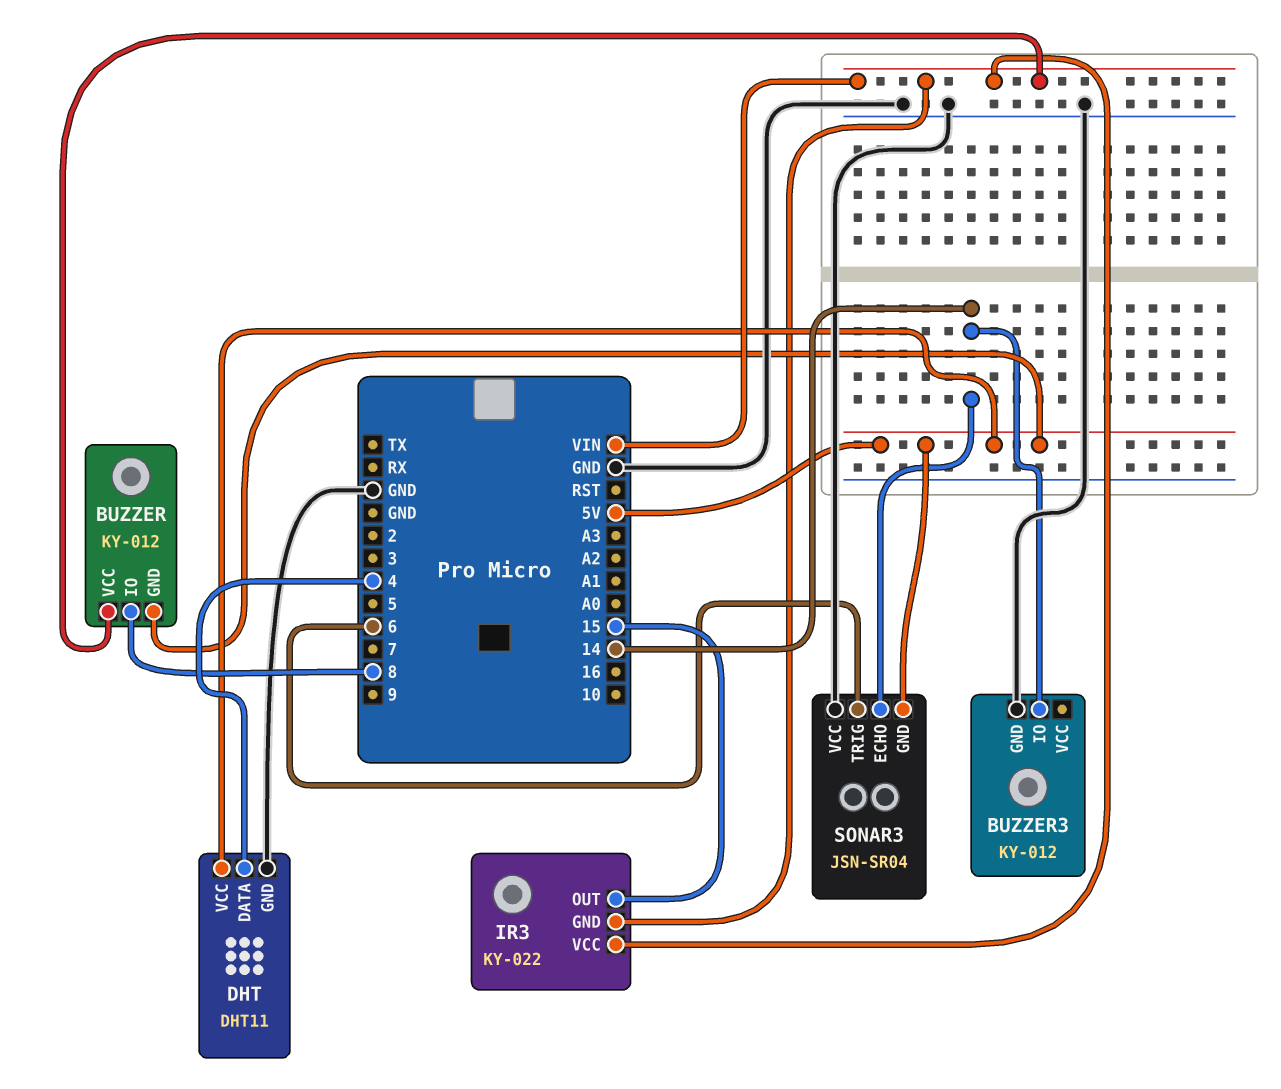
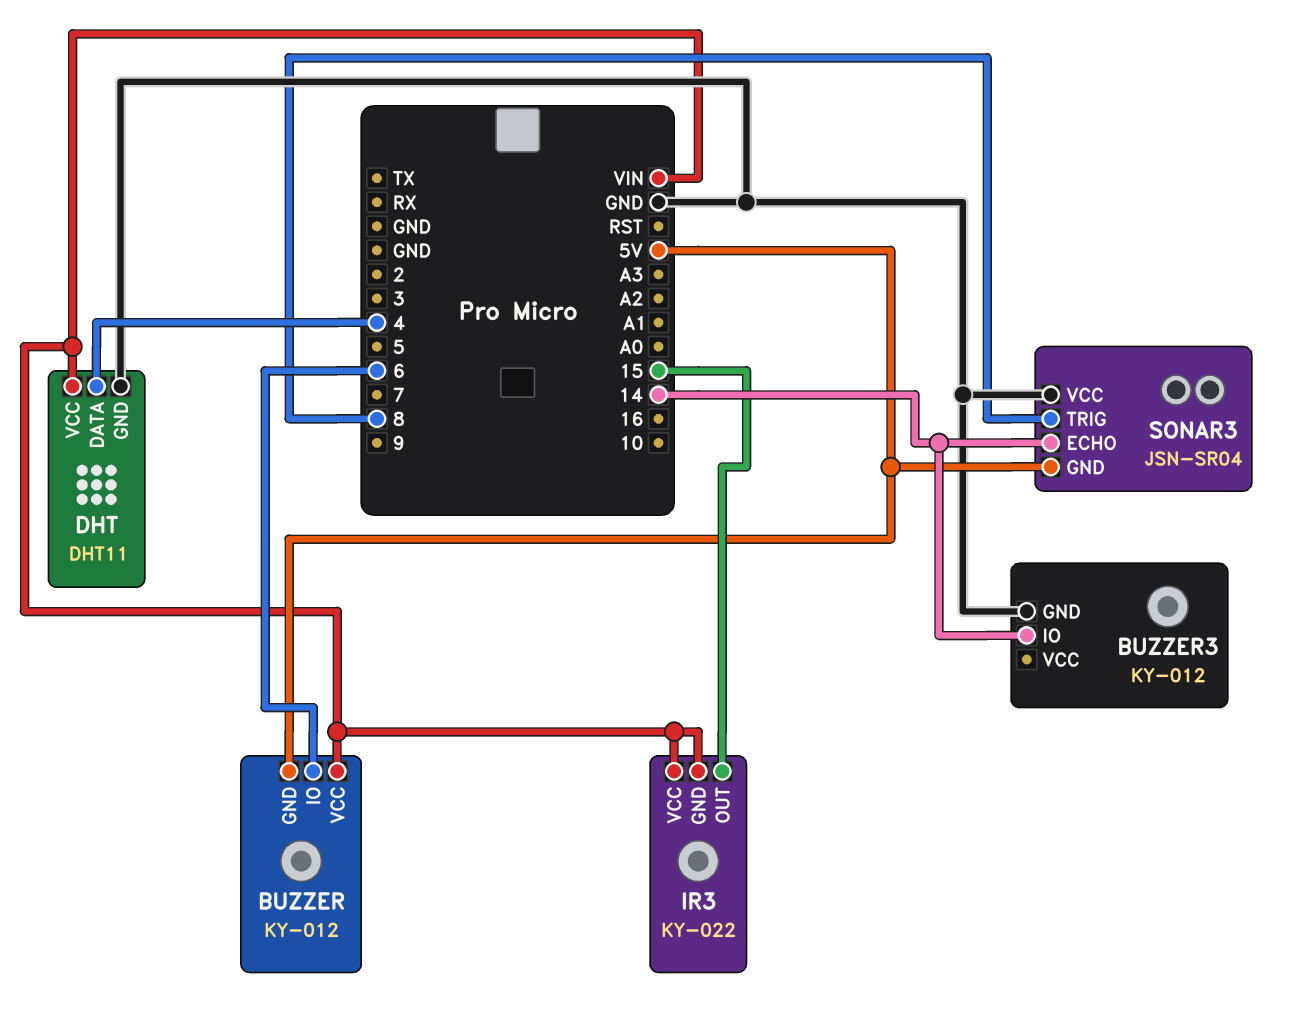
BUZZER pin IO: 8 -> 6
DHT pin VCC: 5V -> VIN
SONAR3 pin TRIG: 6 -> 8

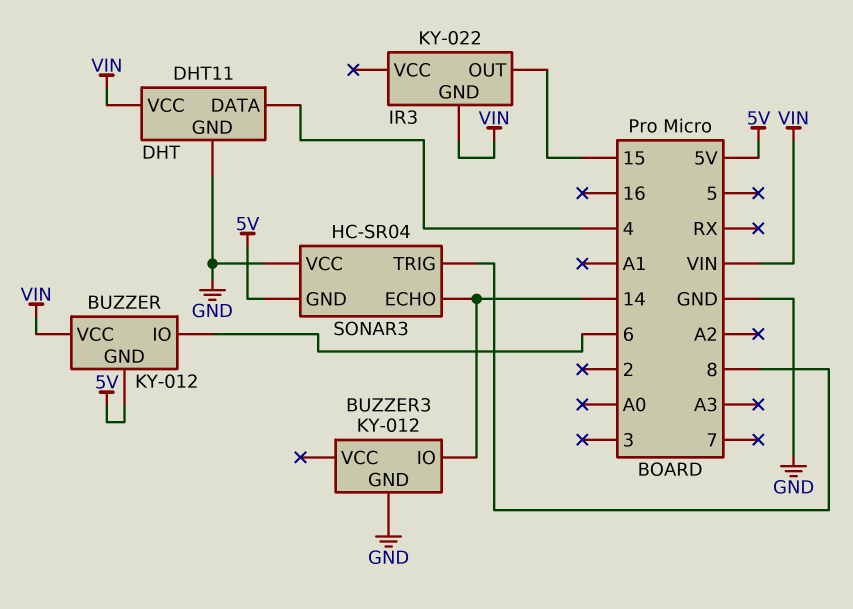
IR3 pin VCC: VIN -> none
SONAR3: JSN-SR04 -> HC-SR04

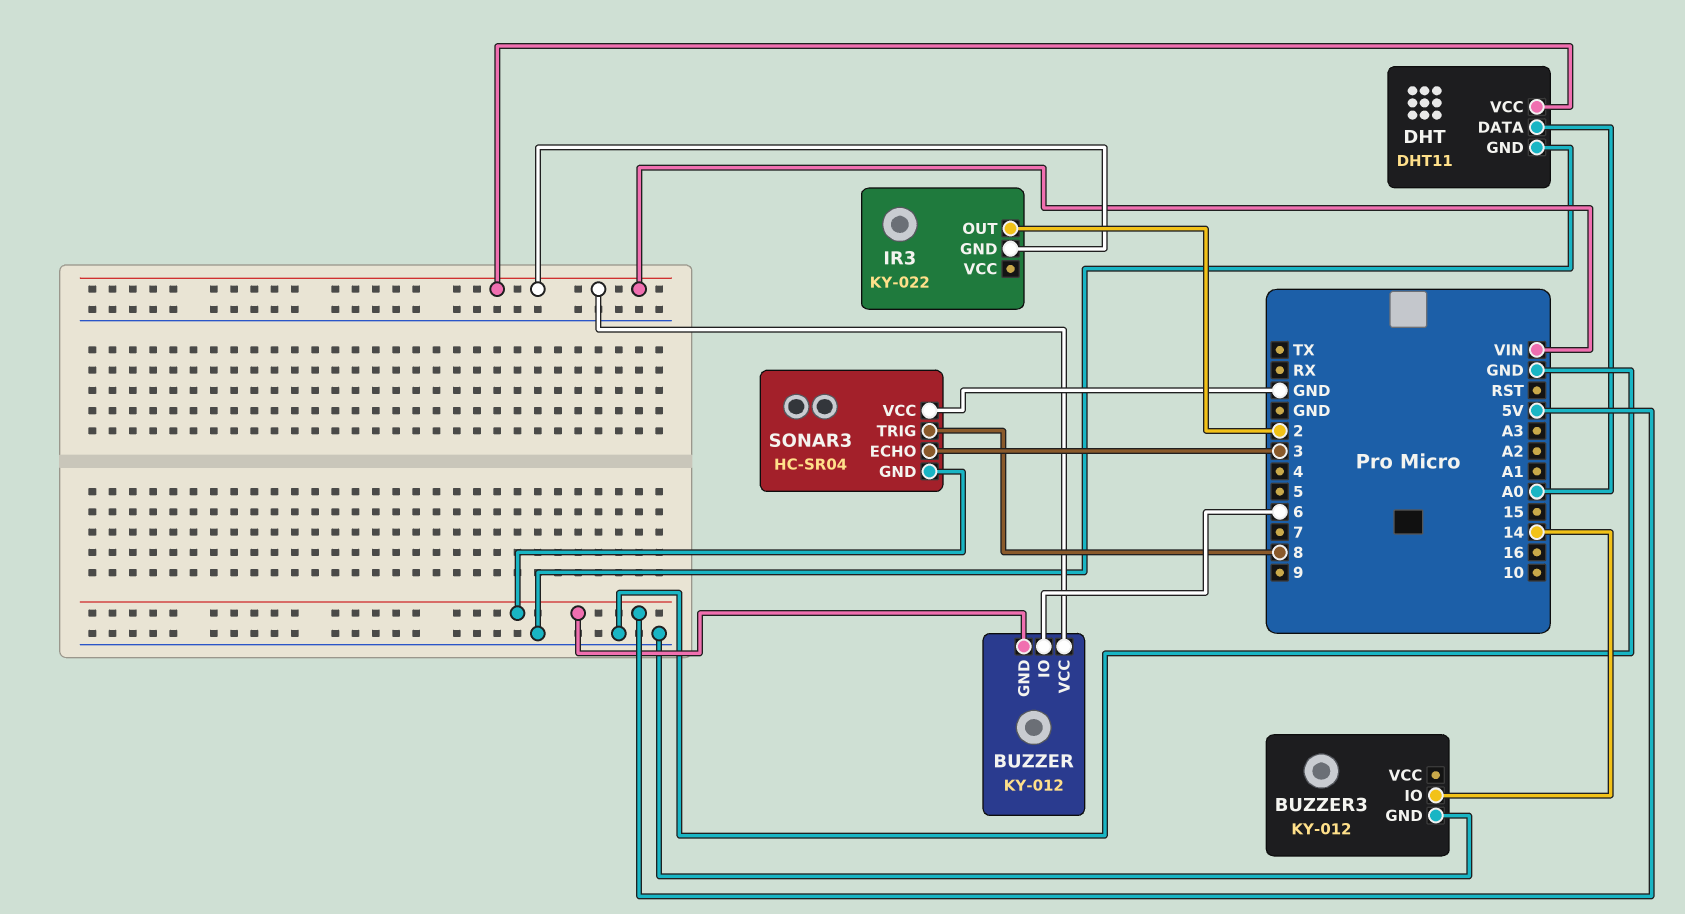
DHT pin DATA: 4 -> A0
IR3 pin OUT: 15 -> 2
SONAR3 pin ECHO: 14 -> 3

